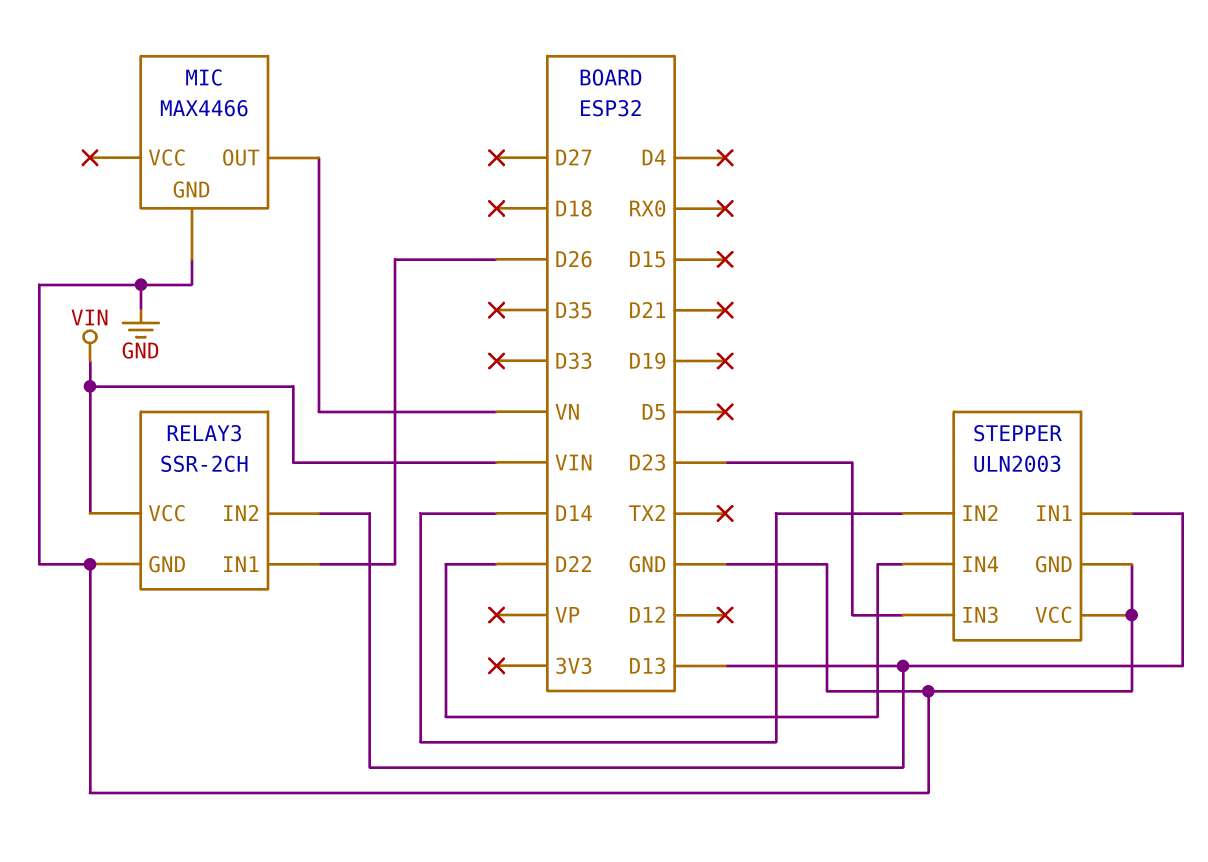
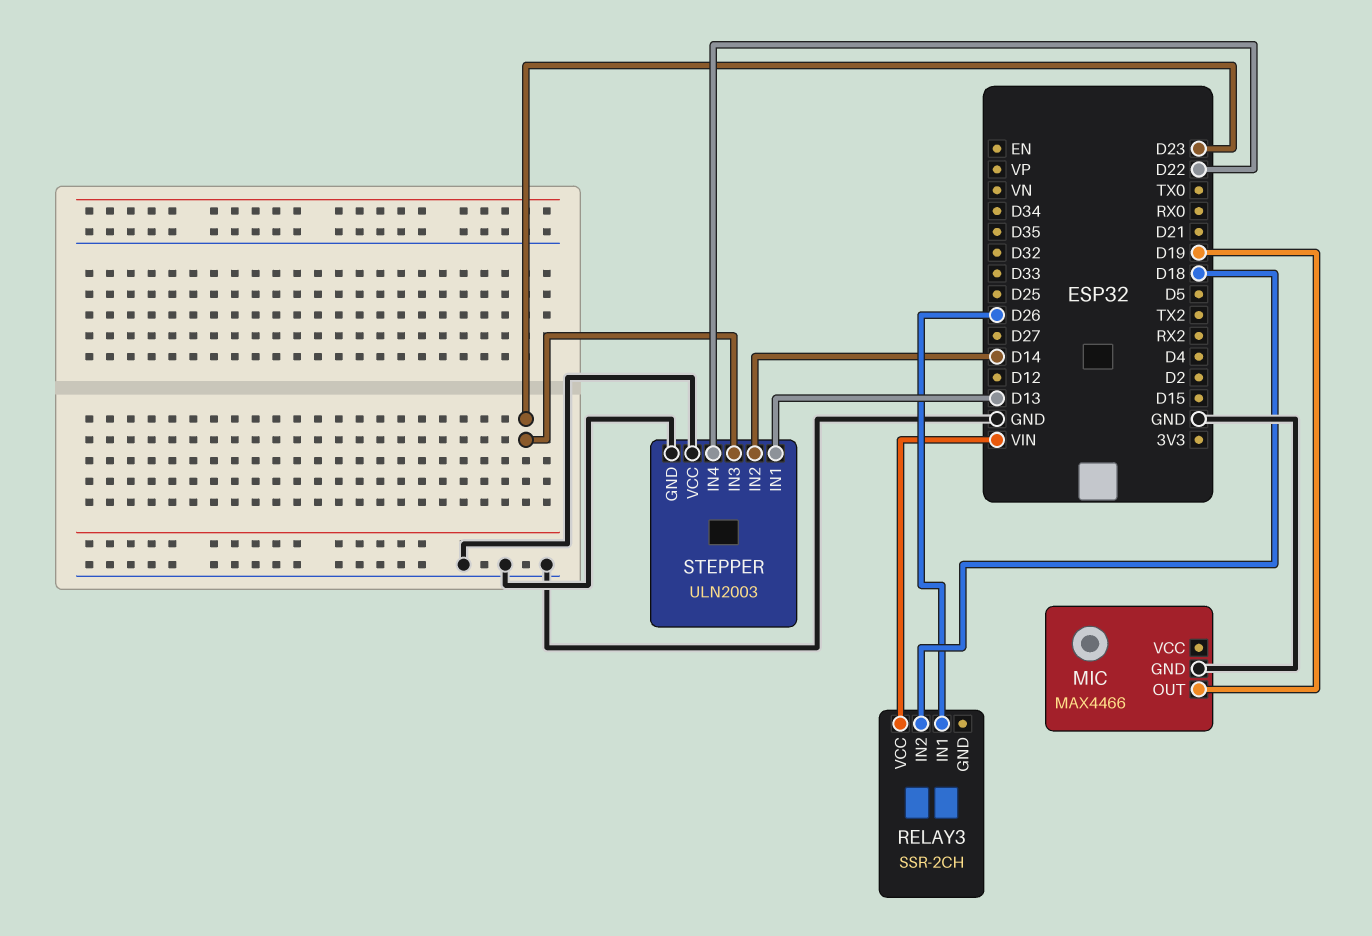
MIC pin OUT: VN -> D19
RELAY3 pin GND: GND -> none
RELAY3 pin IN2: D13 -> D18

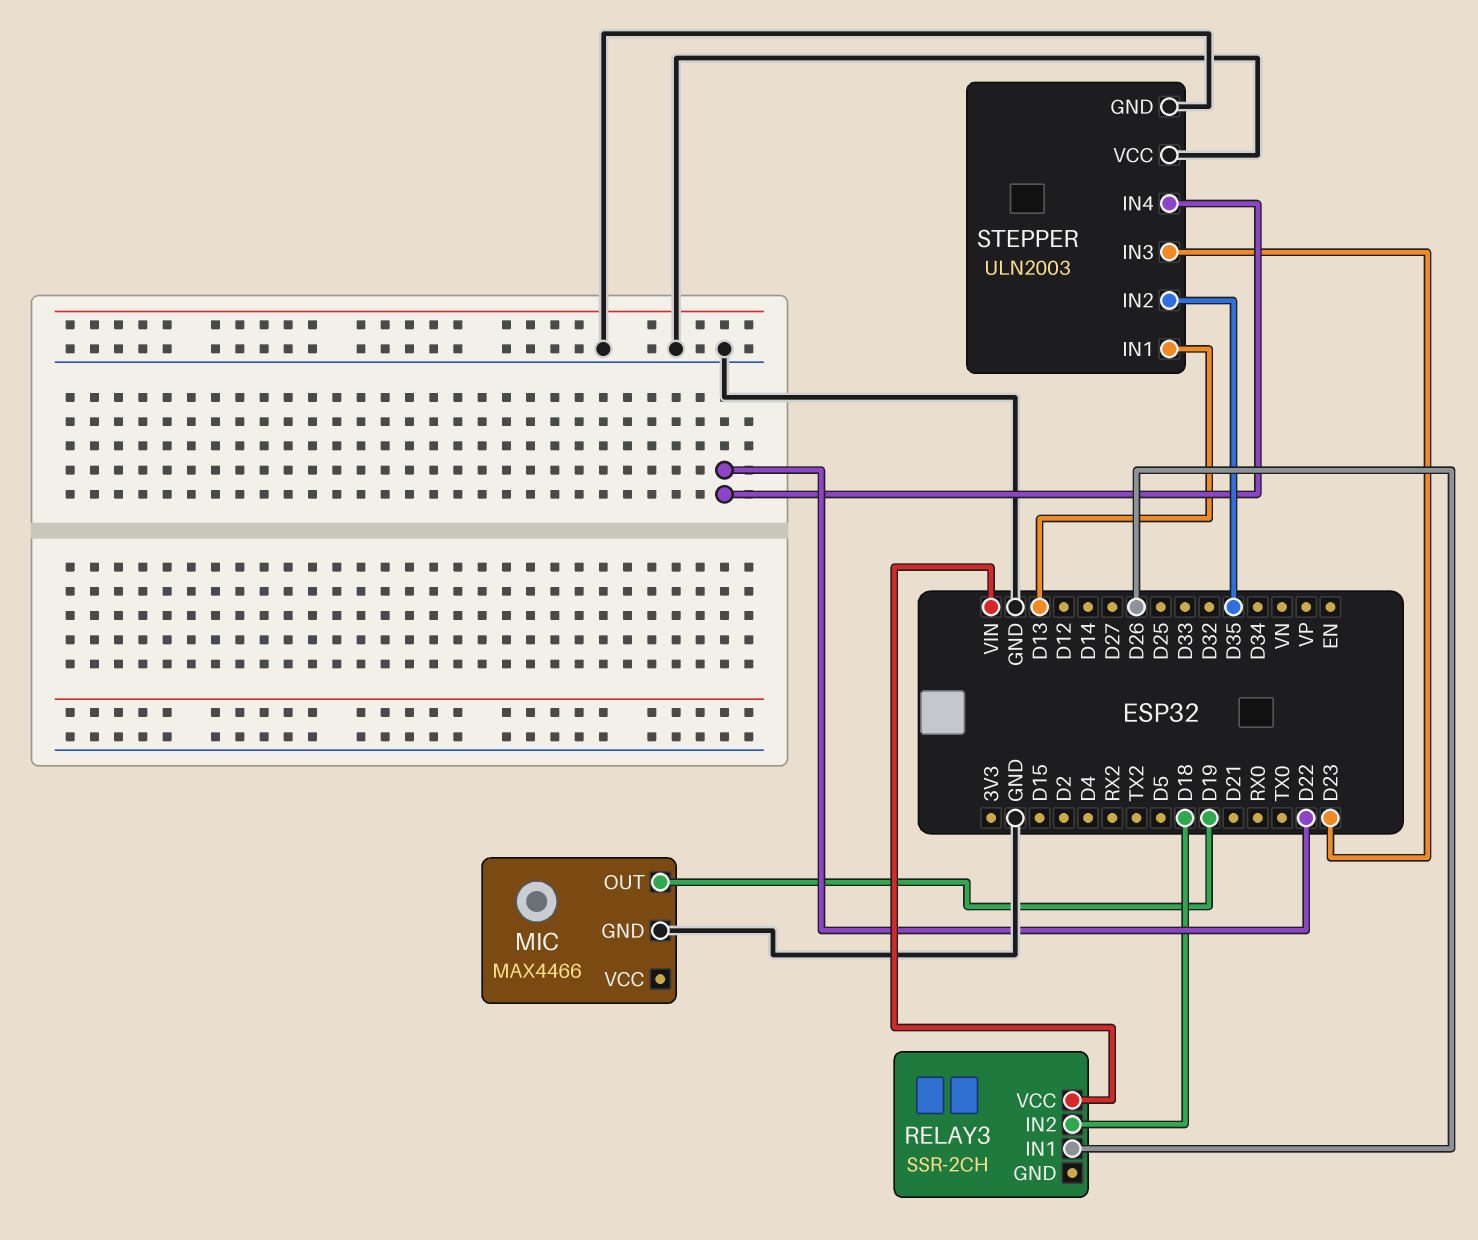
STEPPER pin IN2: D14 -> D35

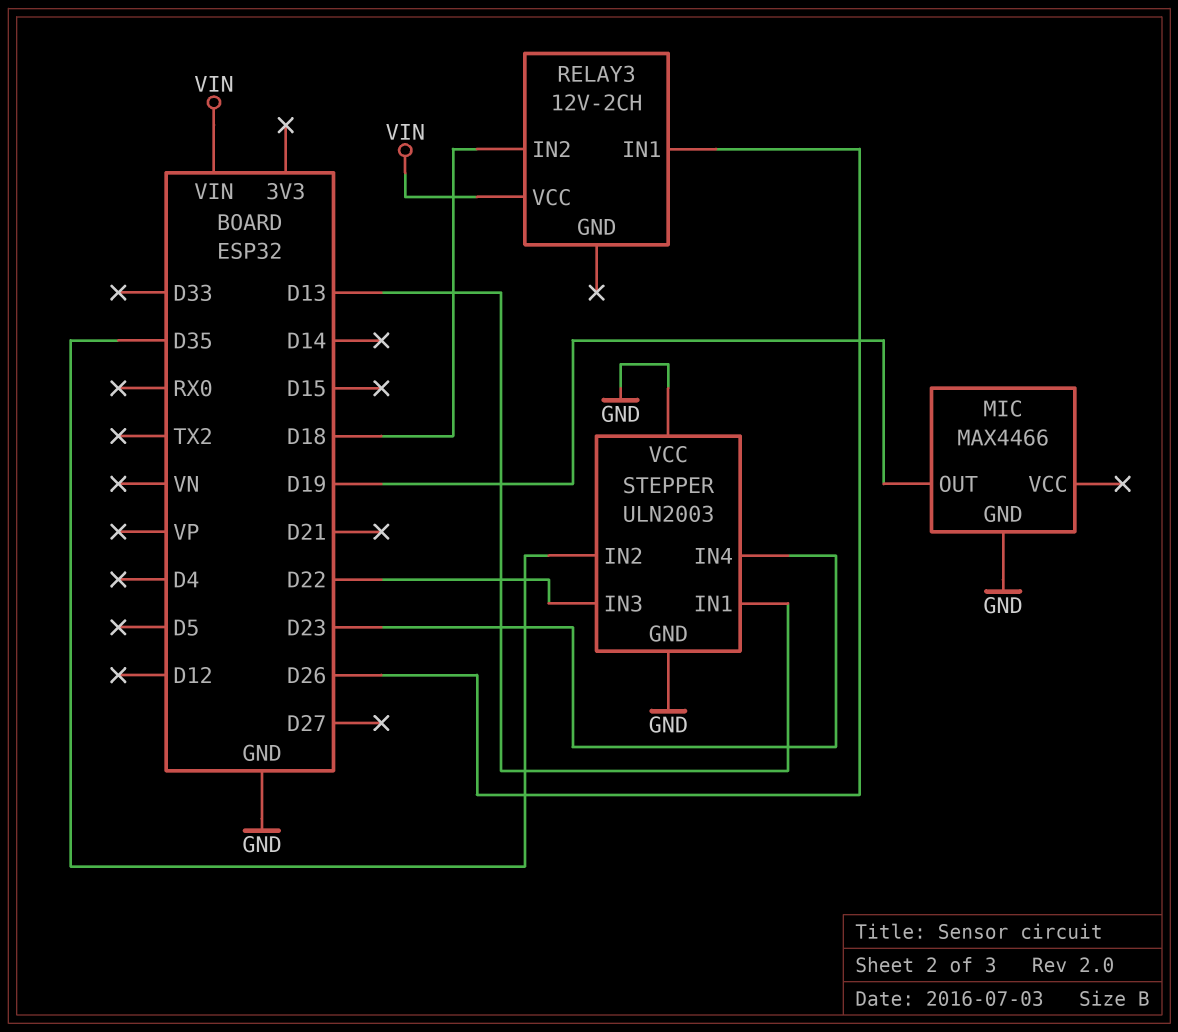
RELAY3: SSR-2CH -> 12V-2CH
STEPPER pin IN3: D23 -> D22
STEPPER pin IN4: D22 -> D23

